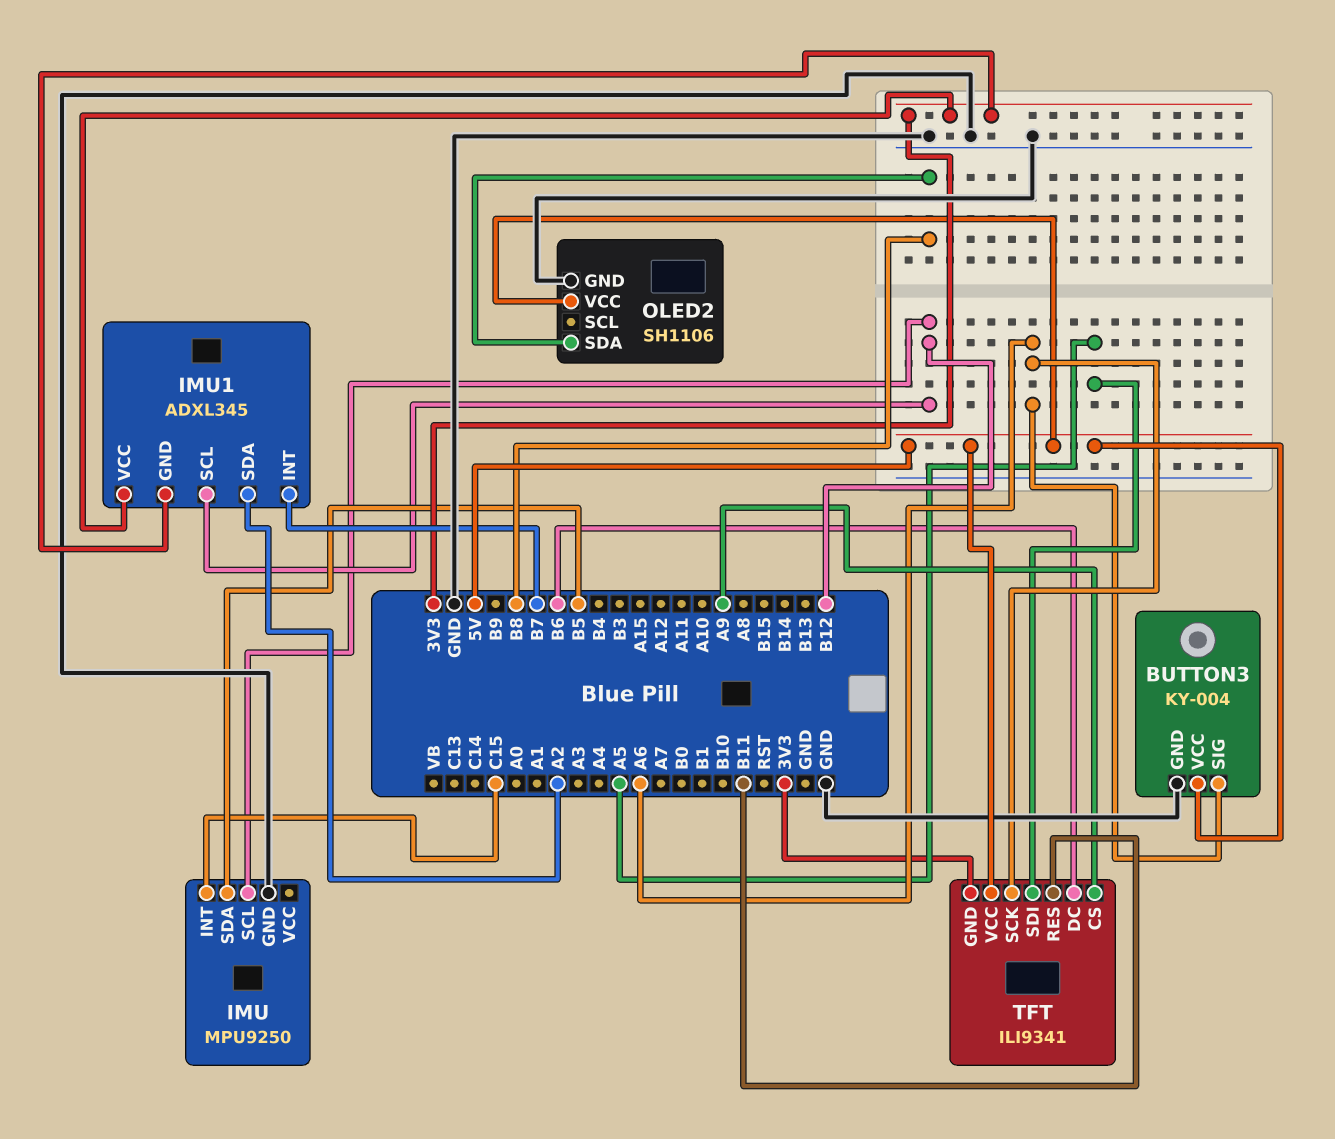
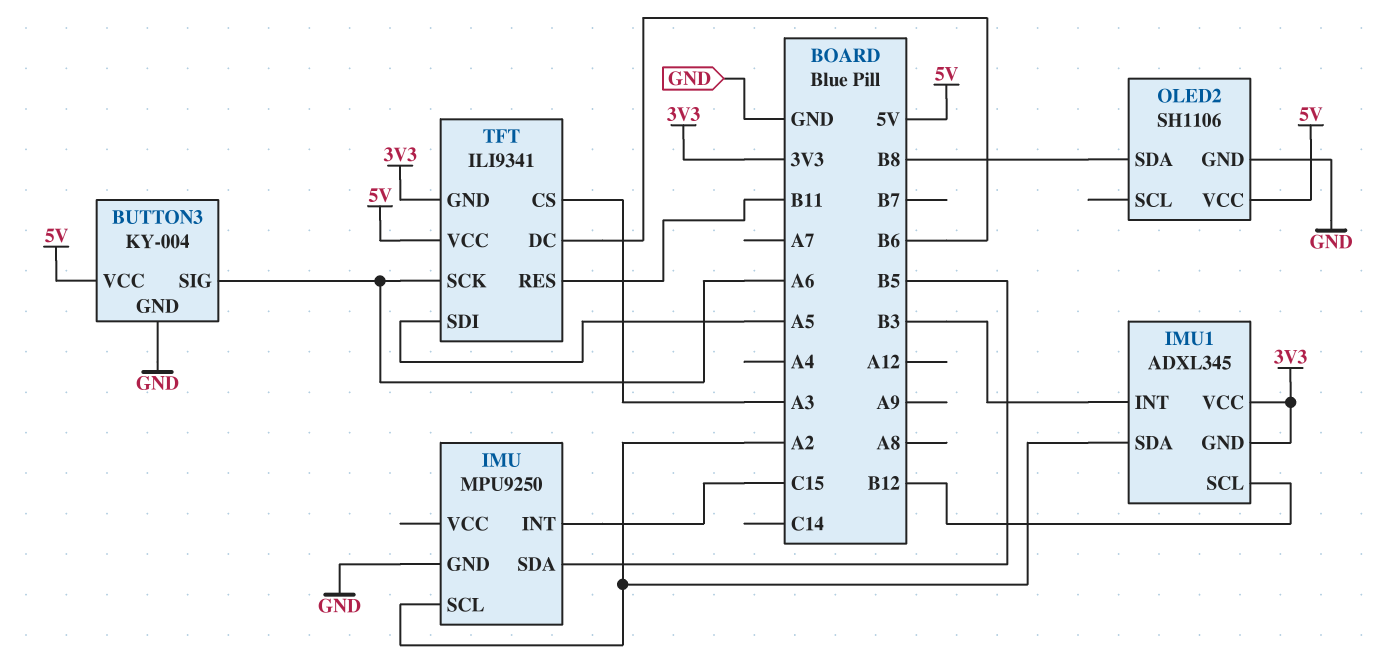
IMU pin SCL: B12 -> A2
IMU1 pin INT: B7 -> B3
TFT pin CS: A9 -> A3

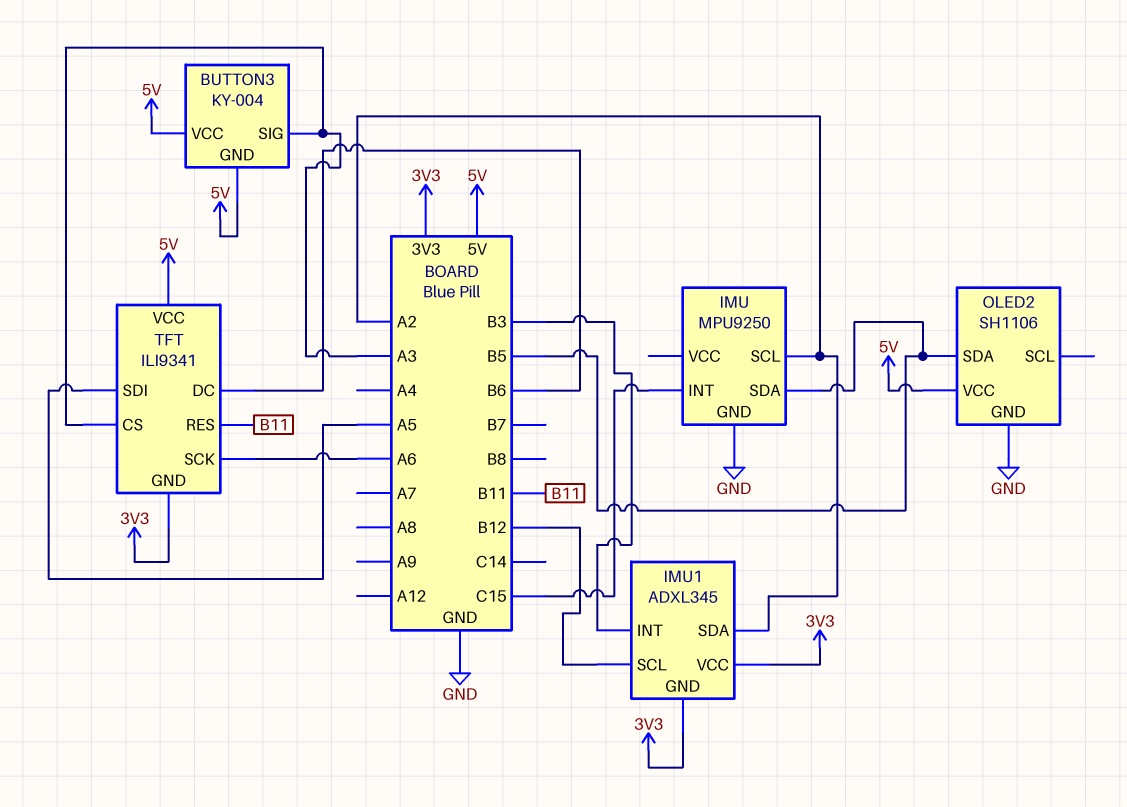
BUTTON3 pin GND: GND -> 5V
BUTTON3 pin SIG: A6 -> A3
OLED2 pin SDA: B8 -> B5

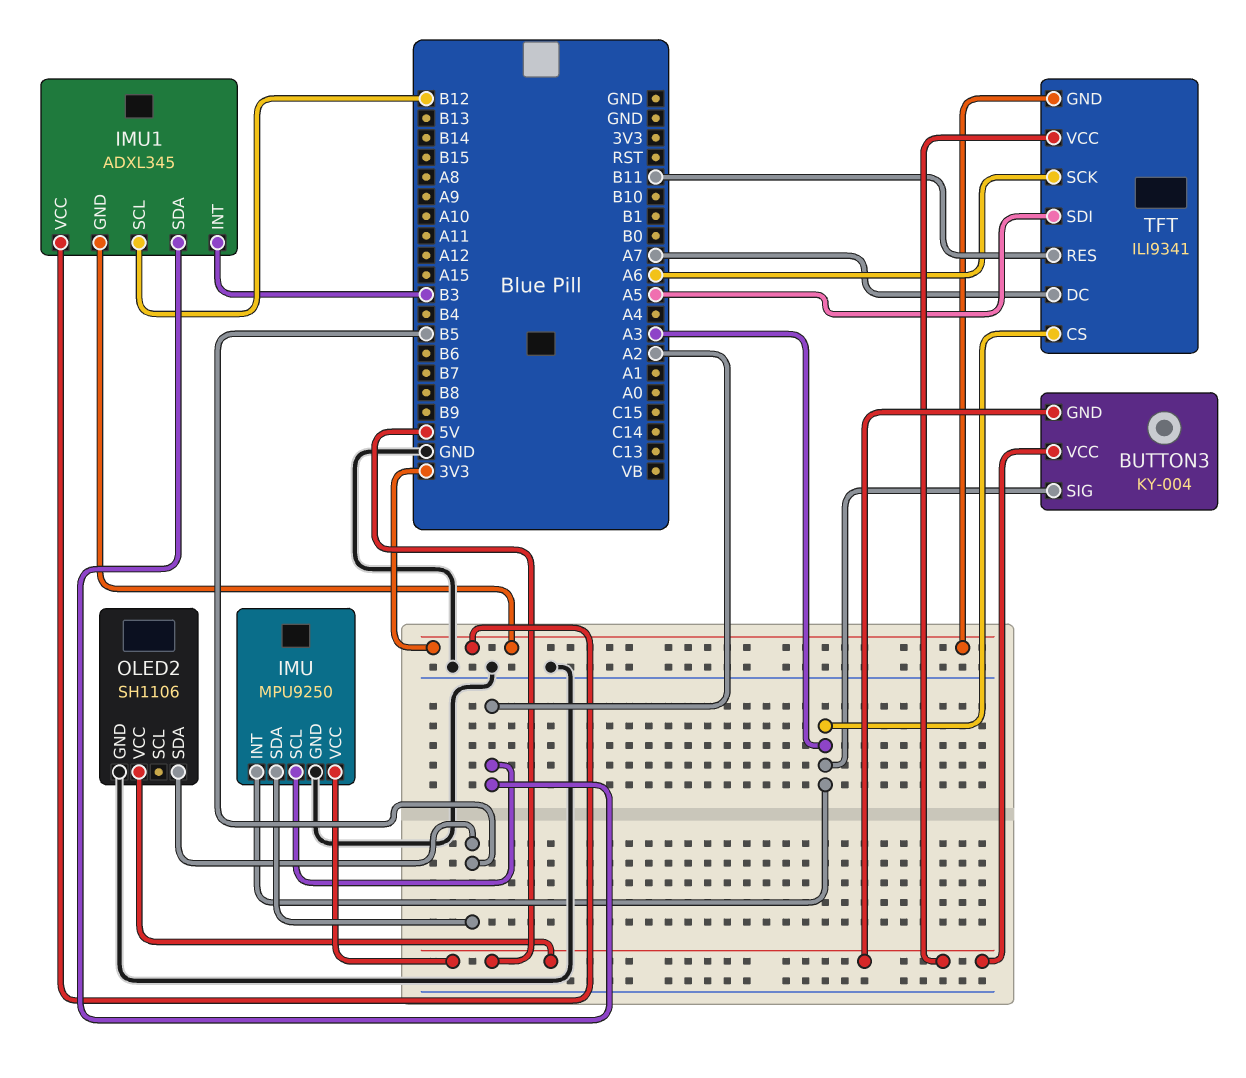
IMU pin INT: C15 -> A3
IMU pin VCC: none -> 5V
TFT pin DC: B6 -> A7

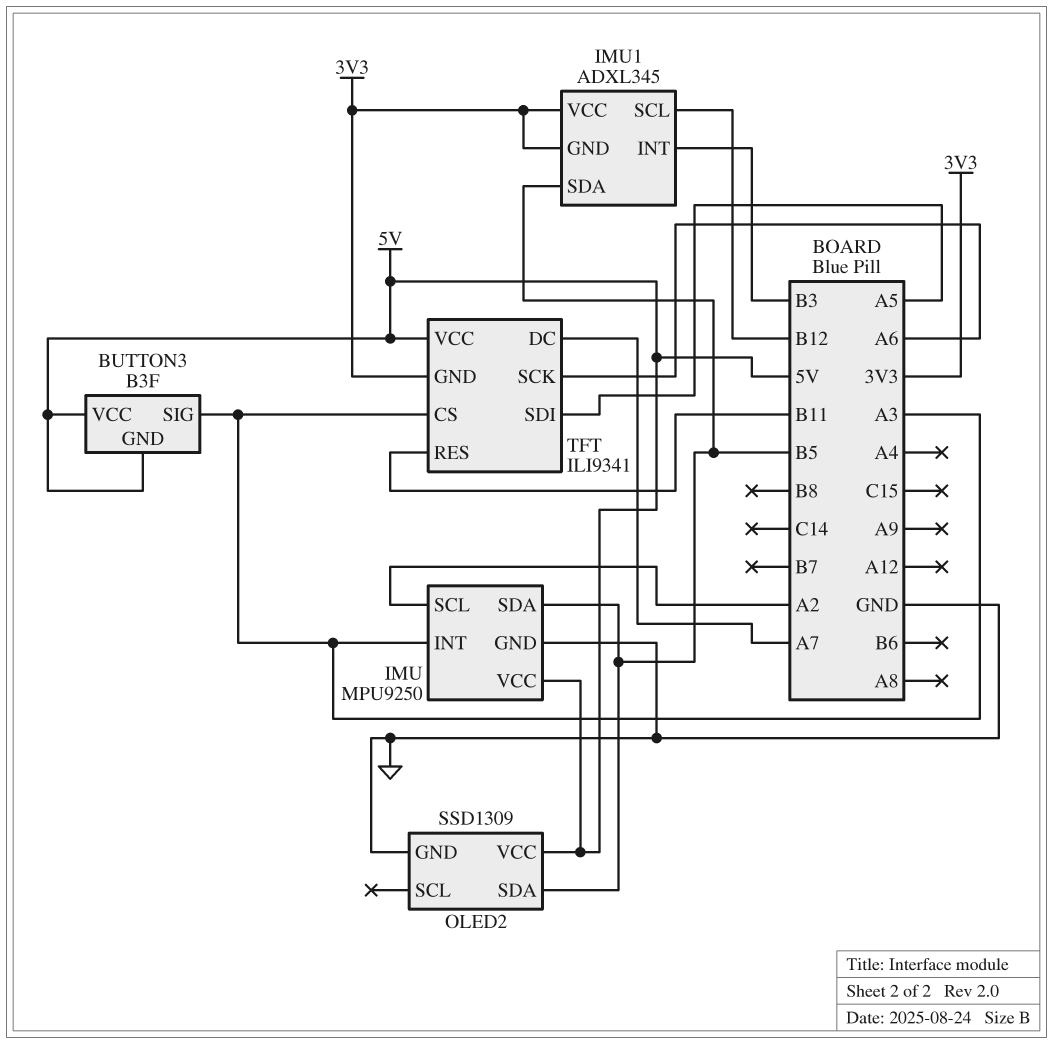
BUTTON3: KY-004 -> B3F
IMU1 pin SDA: A2 -> B5
OLED2: SH1106 -> SSD1309

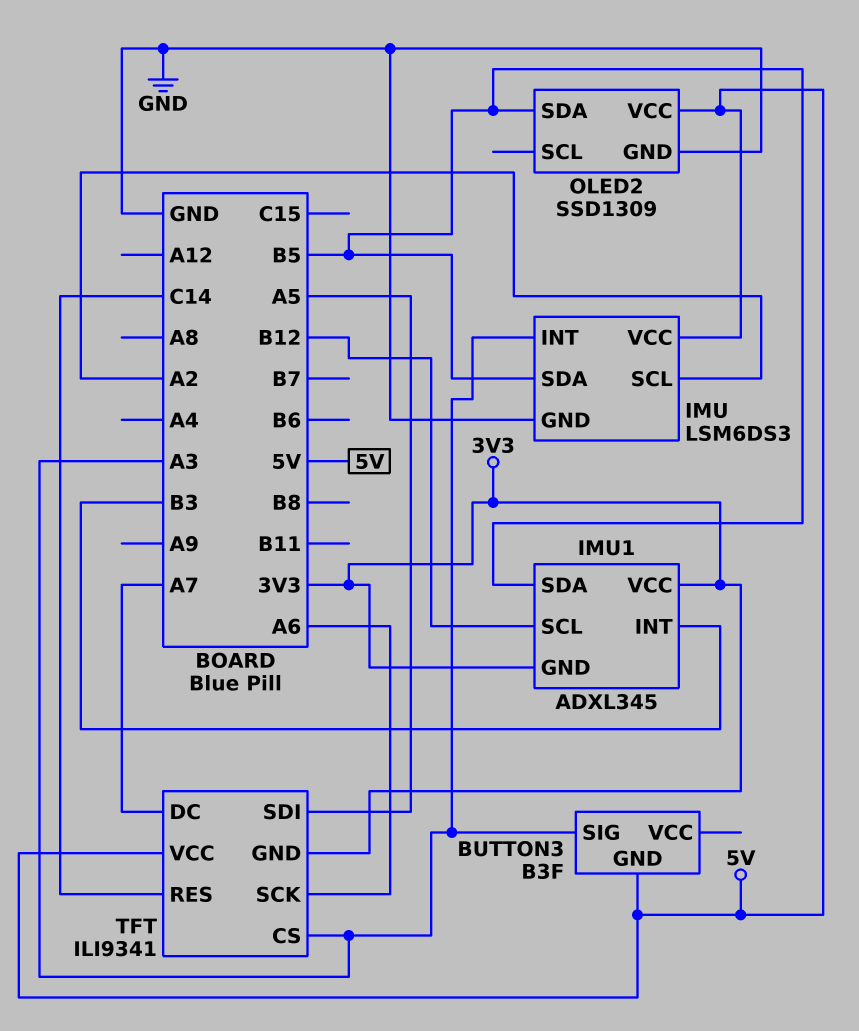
BUTTON3 pin VCC: 5V -> none
IMU: MPU9250 -> LSM6DS3
TFT pin RES: B11 -> C14

